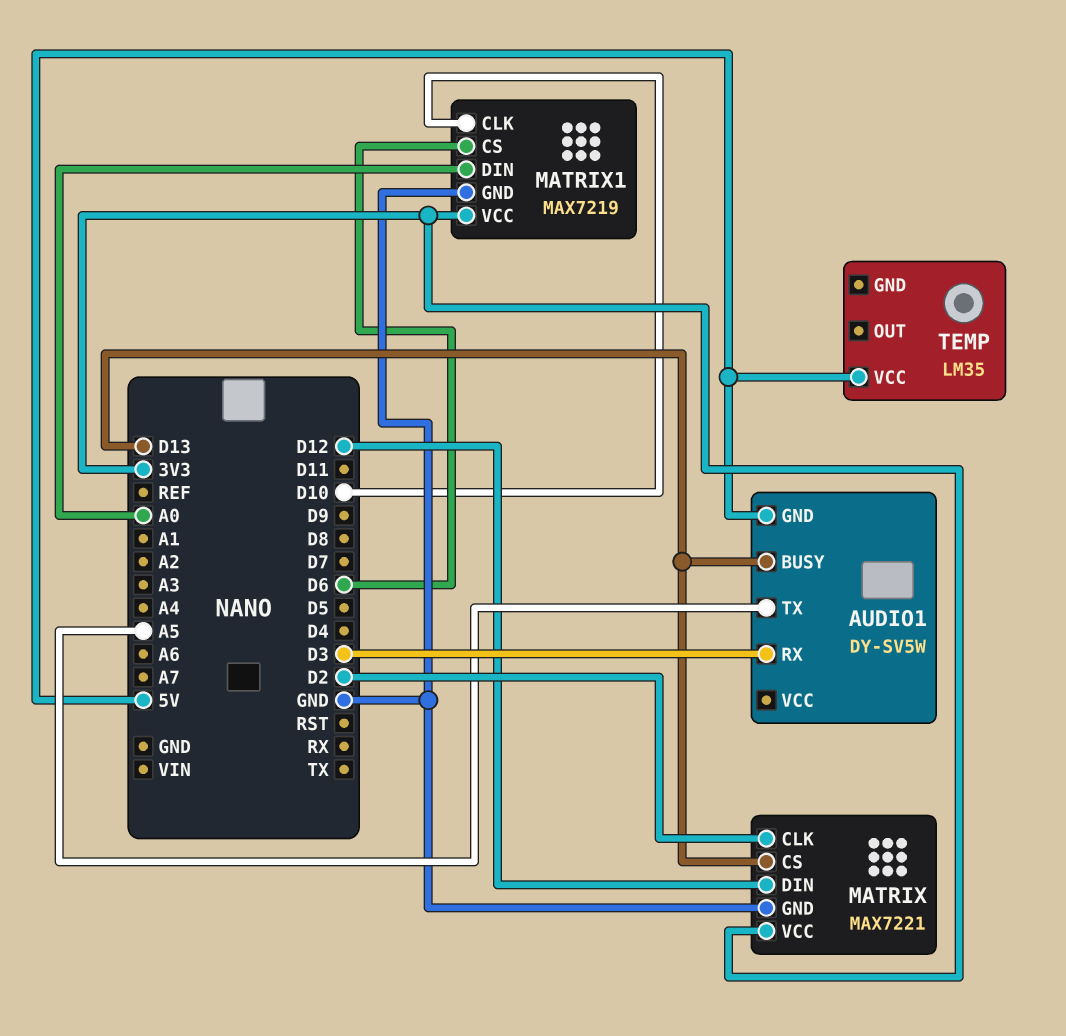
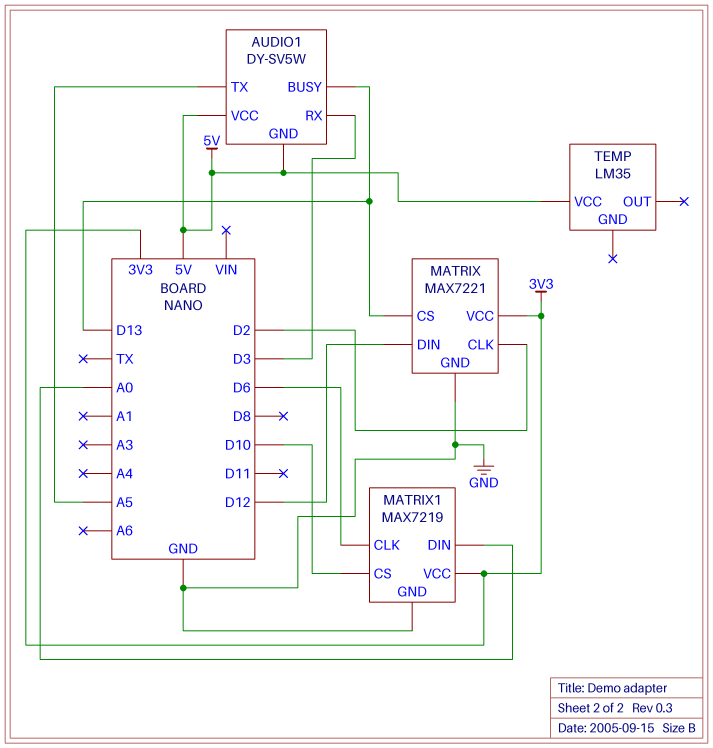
AUDIO1 pin VCC: none -> 5V
MATRIX1 pin CLK: D10 -> D6
MATRIX1 pin CS: D6 -> D10

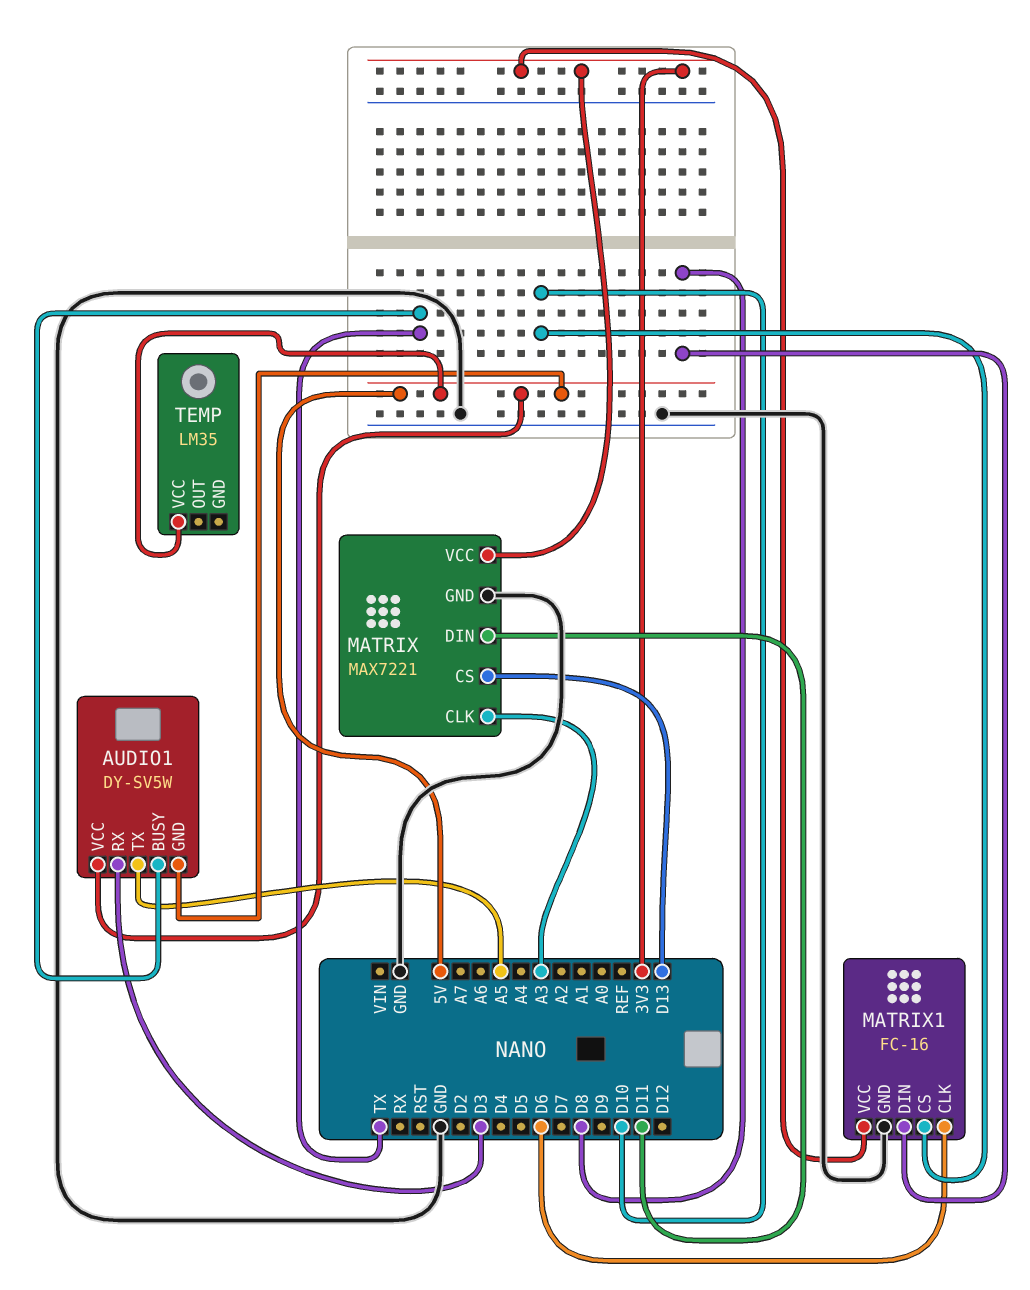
AUDIO1 pin BUSY: D13 -> TX
MATRIX pin CLK: D2 -> A3
MATRIX pin DIN: D12 -> D11
MATRIX1: MAX7219 -> FC-16
MATRIX1 pin DIN: A0 -> D8

